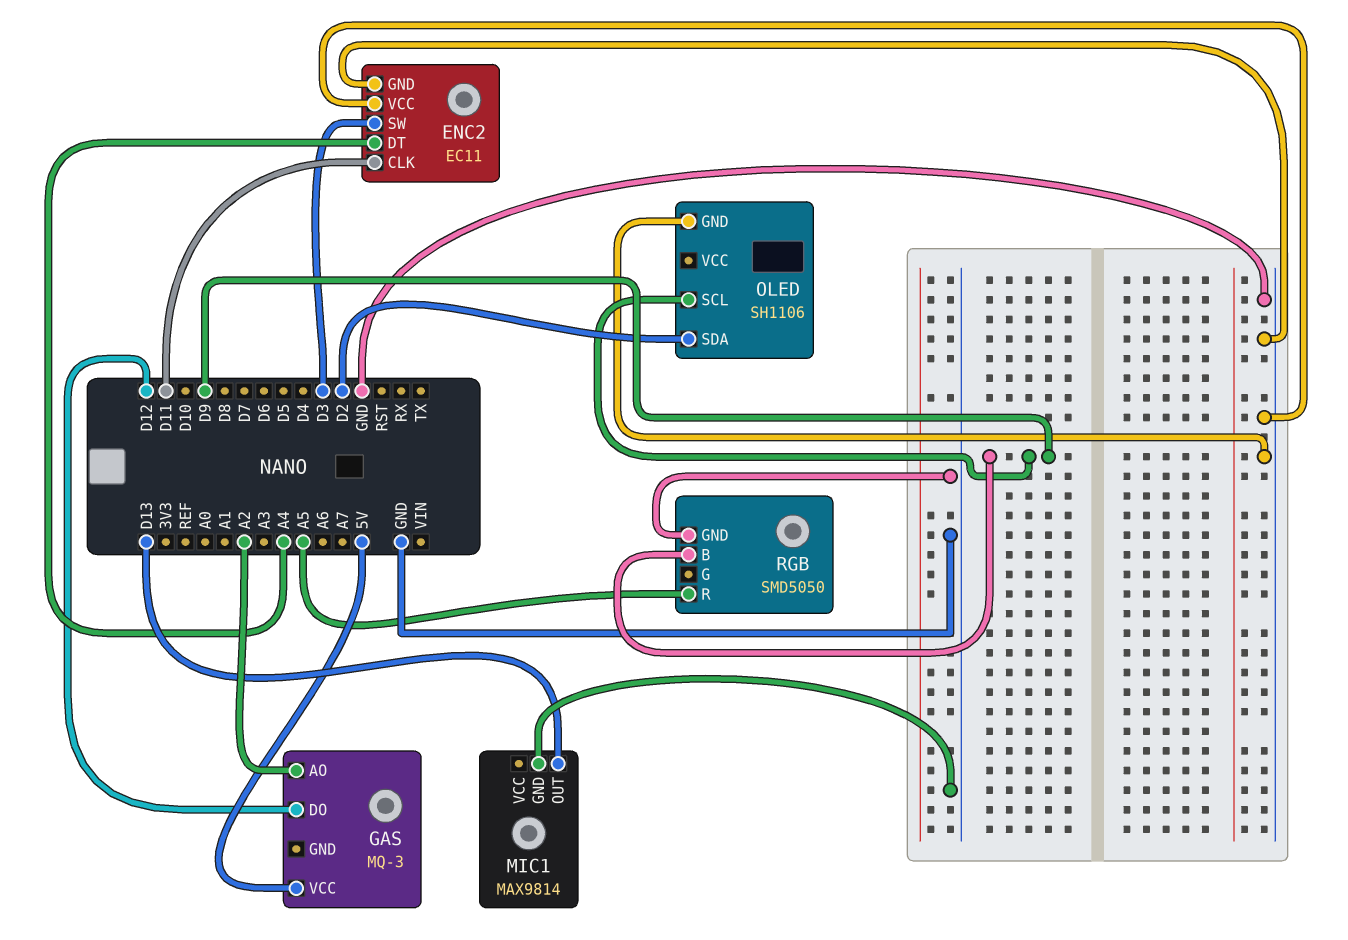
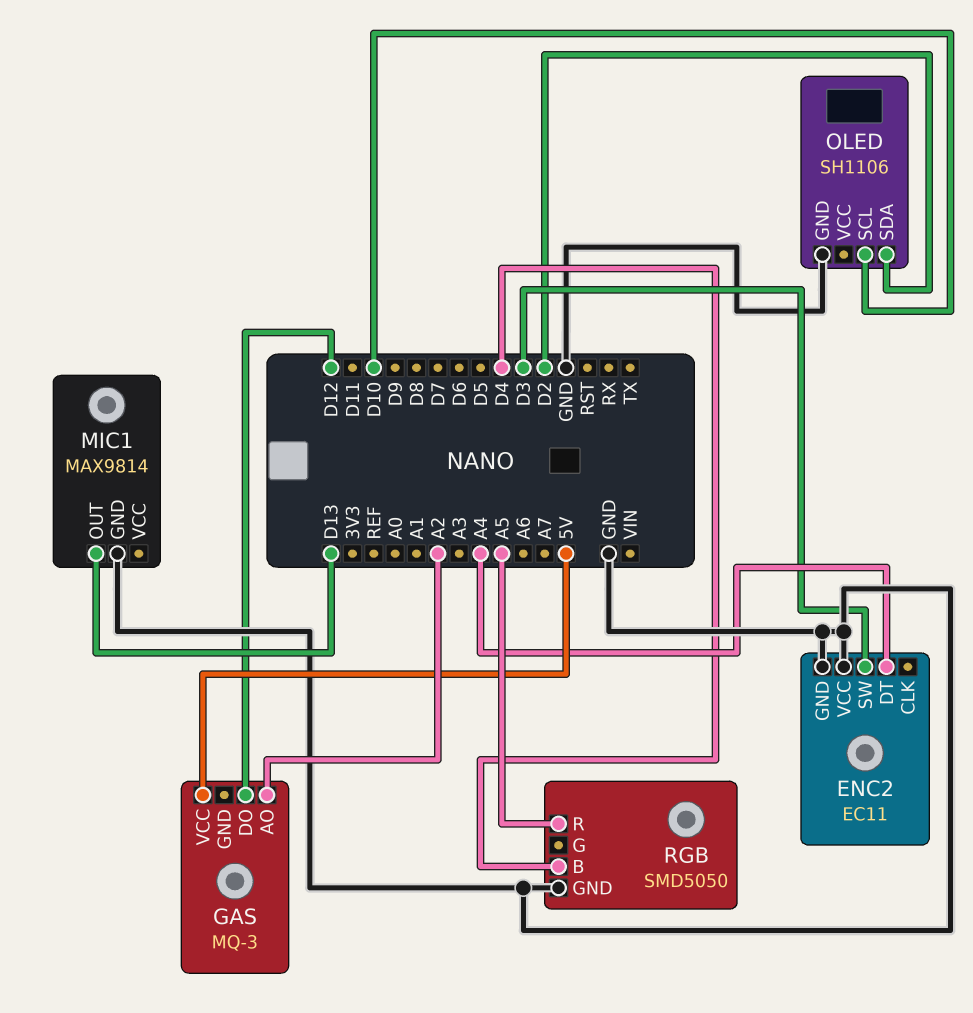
ENC2 pin CLK: D11 -> none
OLED pin SCL: D9 -> D10
RGB pin B: D9 -> D4

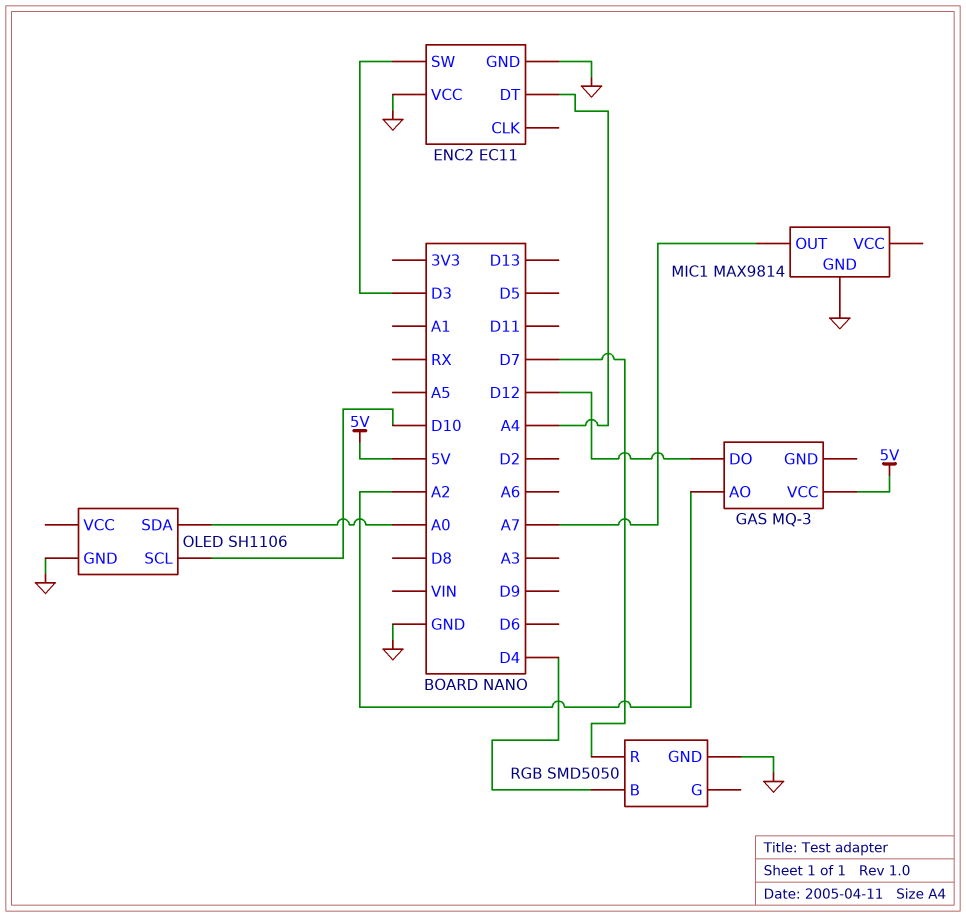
MIC1 pin OUT: D13 -> A7
OLED pin SDA: D2 -> A0
RGB pin R: A5 -> D7

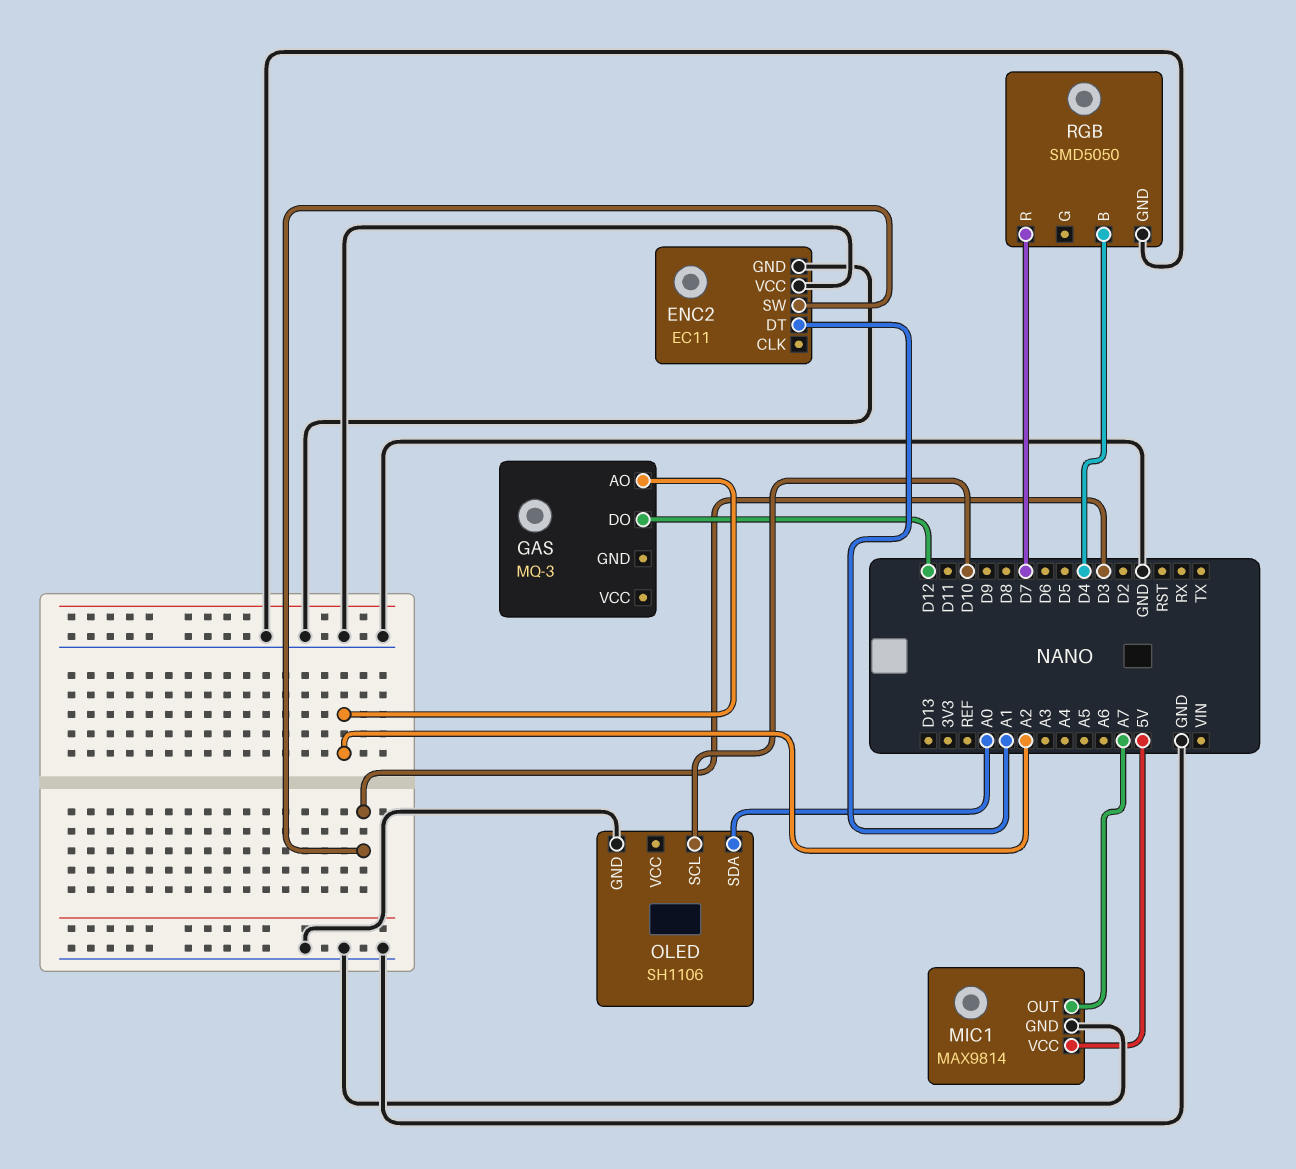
ENC2 pin DT: A4 -> A1
GAS pin VCC: 5V -> none
MIC1 pin VCC: none -> 5V

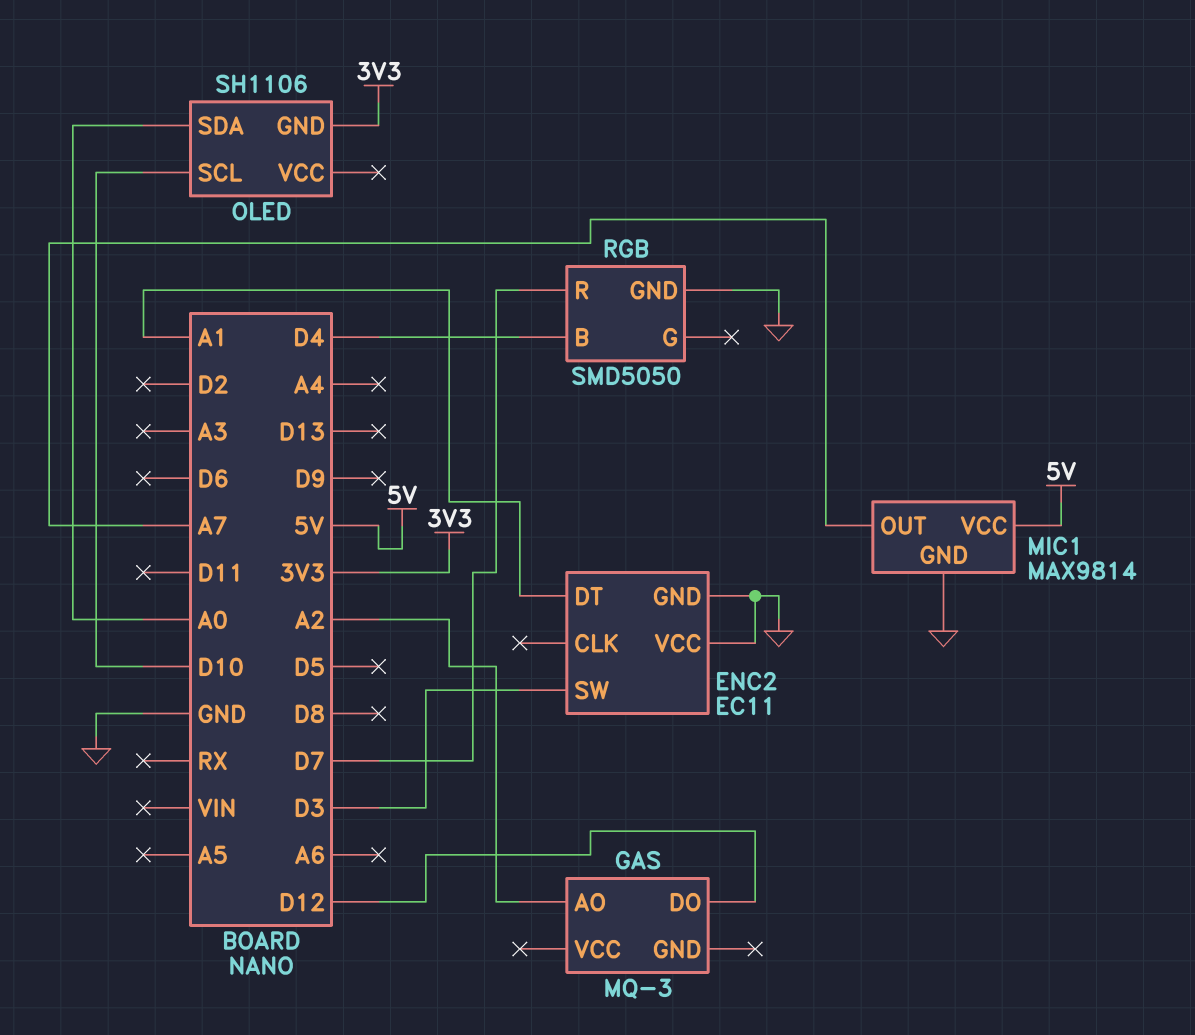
OLED pin GND: GND -> 3V3

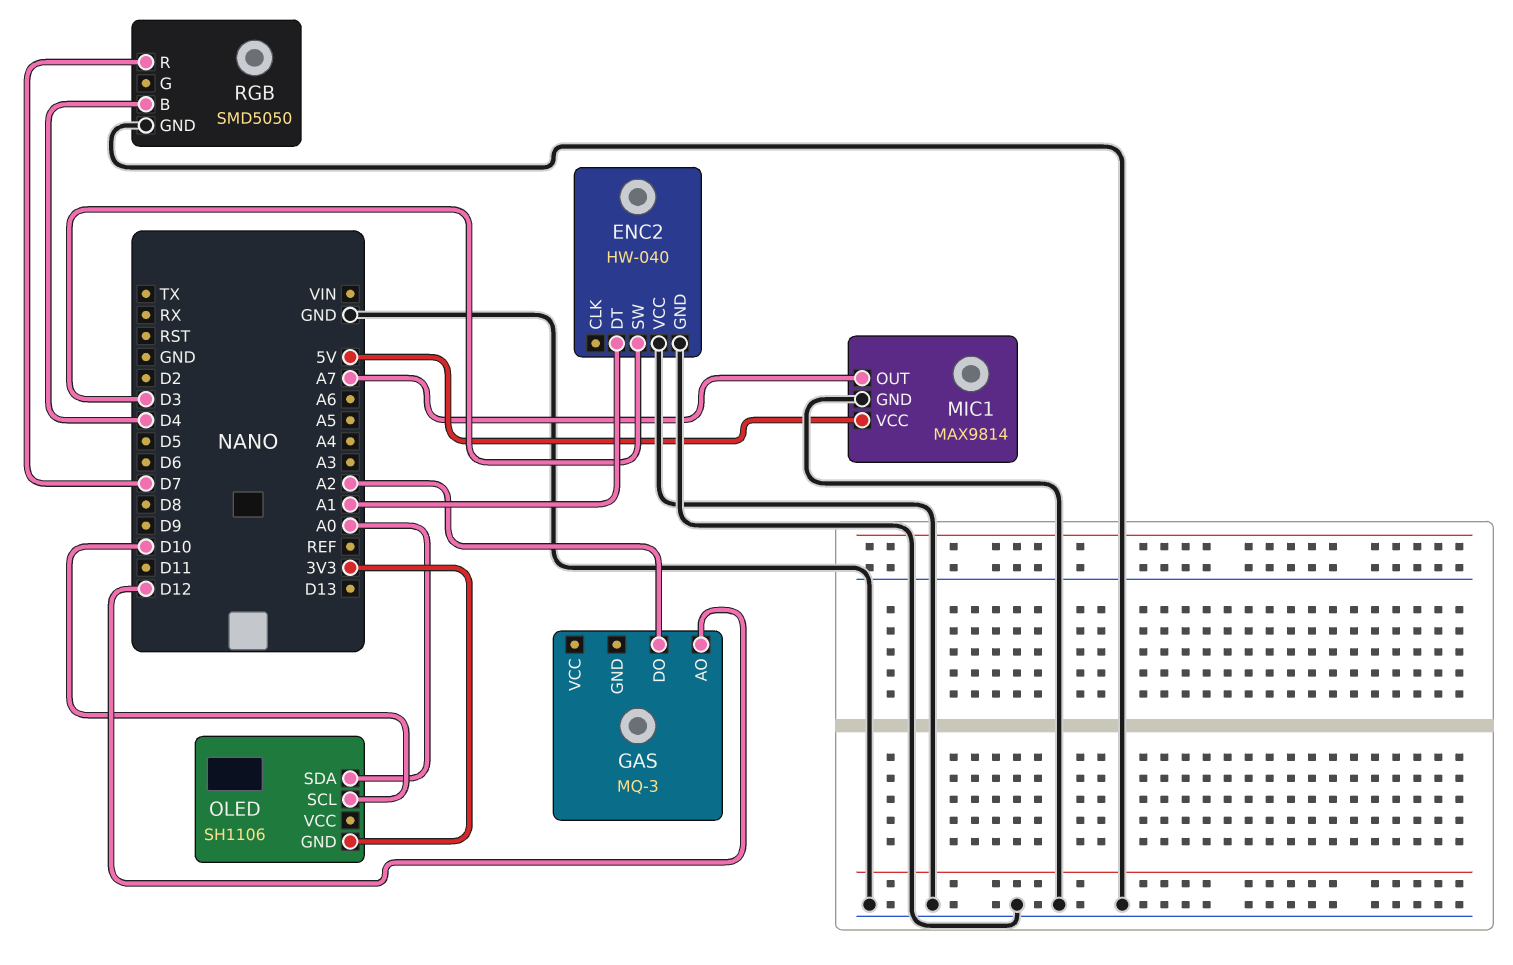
ENC2: EC11 -> HW-040
GAS pin AO: A2 -> D12
GAS pin DO: D12 -> A2

